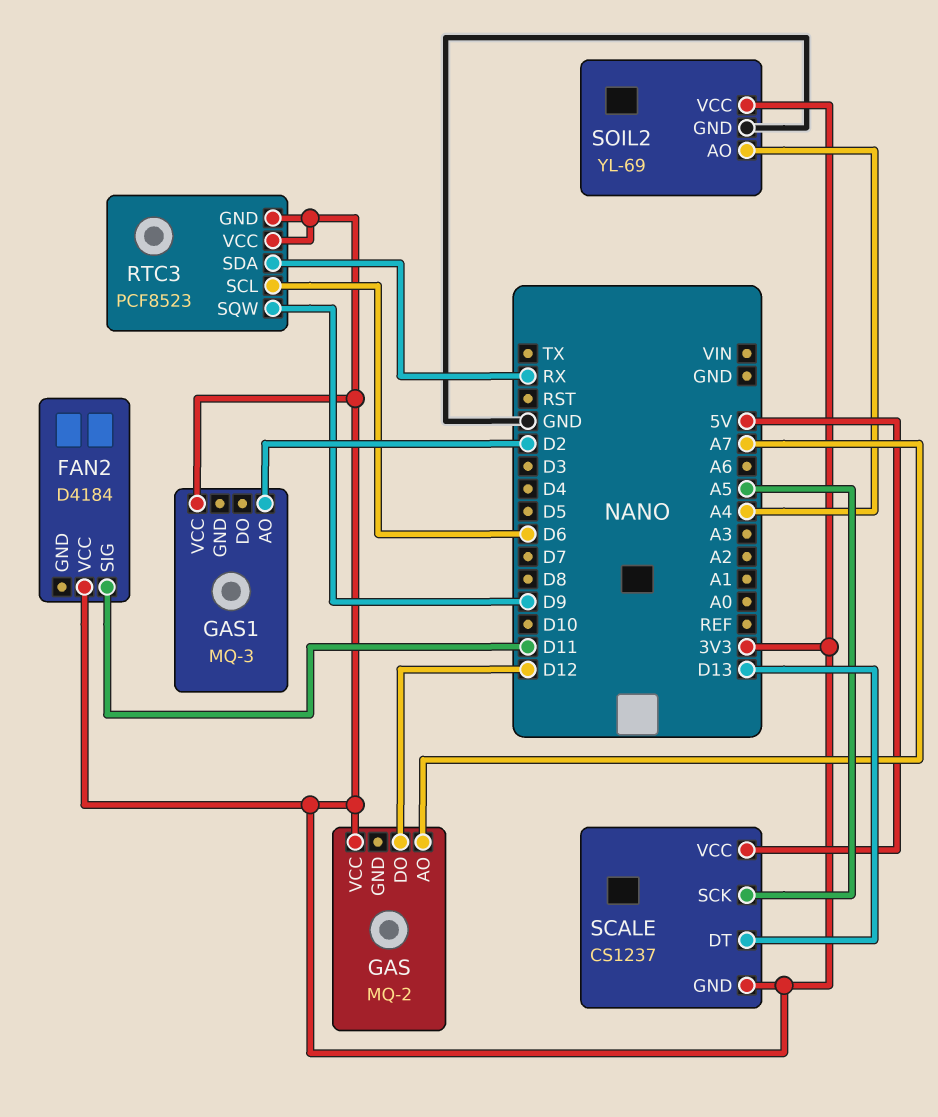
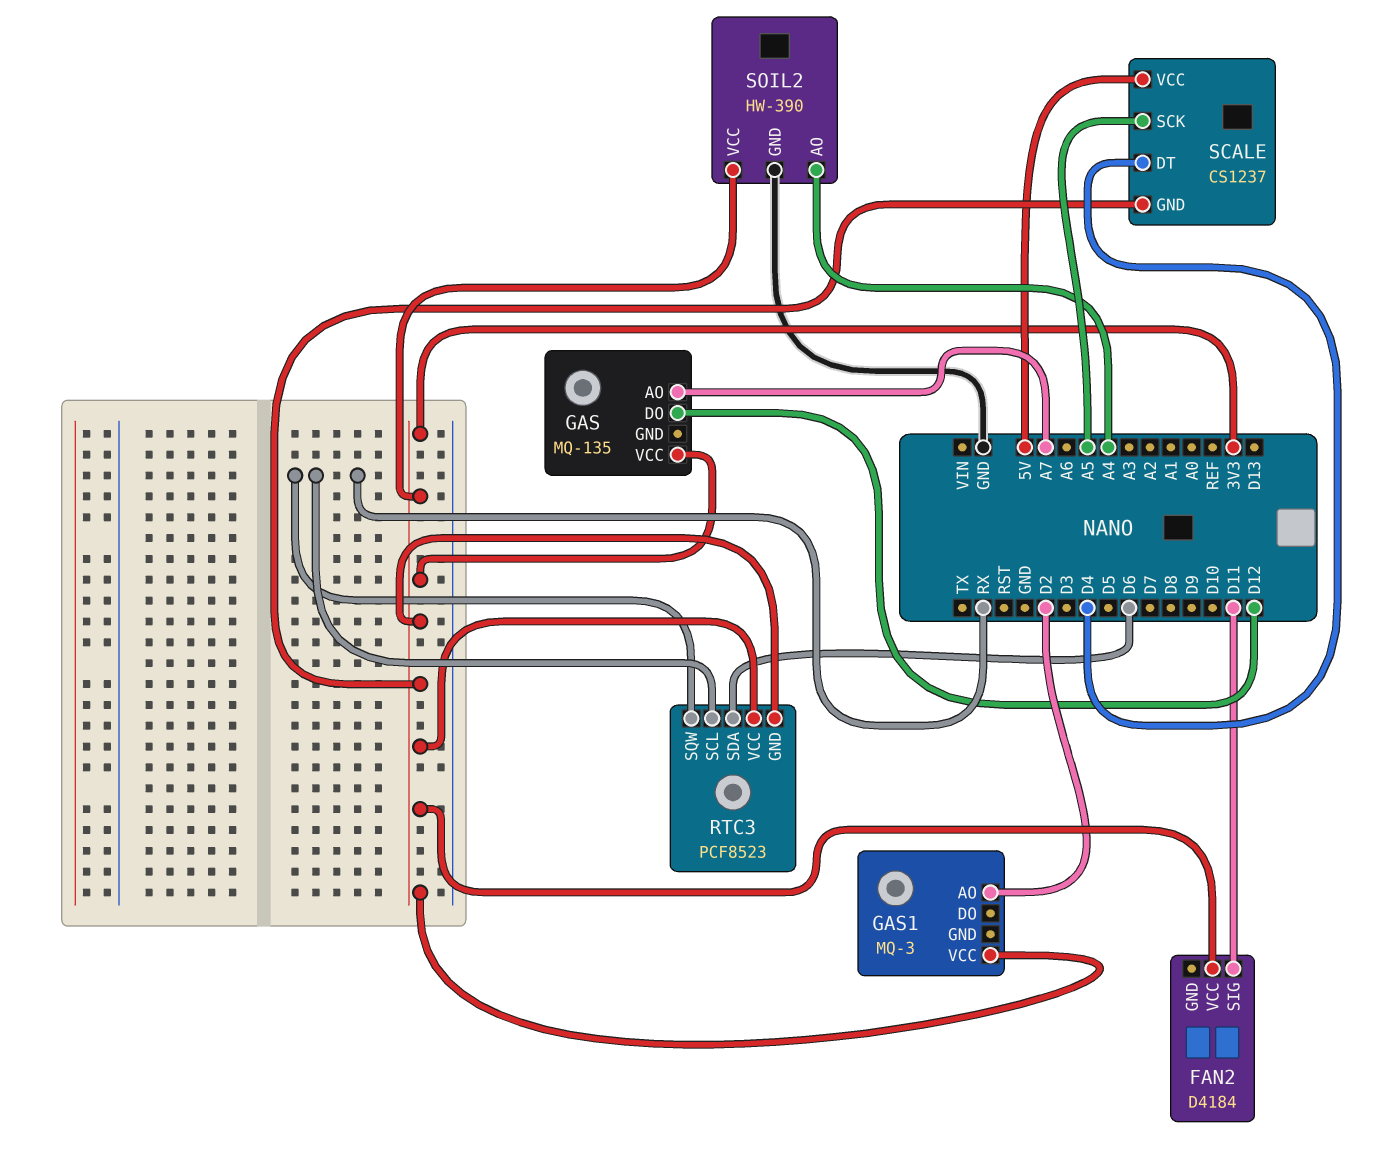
GAS: MQ-2 -> MQ-135
RTC3 pin SCL: D6 -> RX
RTC3 pin SDA: RX -> D6
RTC3 pin SQW: D9 -> RX
SCALE pin DT: D13 -> D4
SOIL2: YL-69 -> HW-390

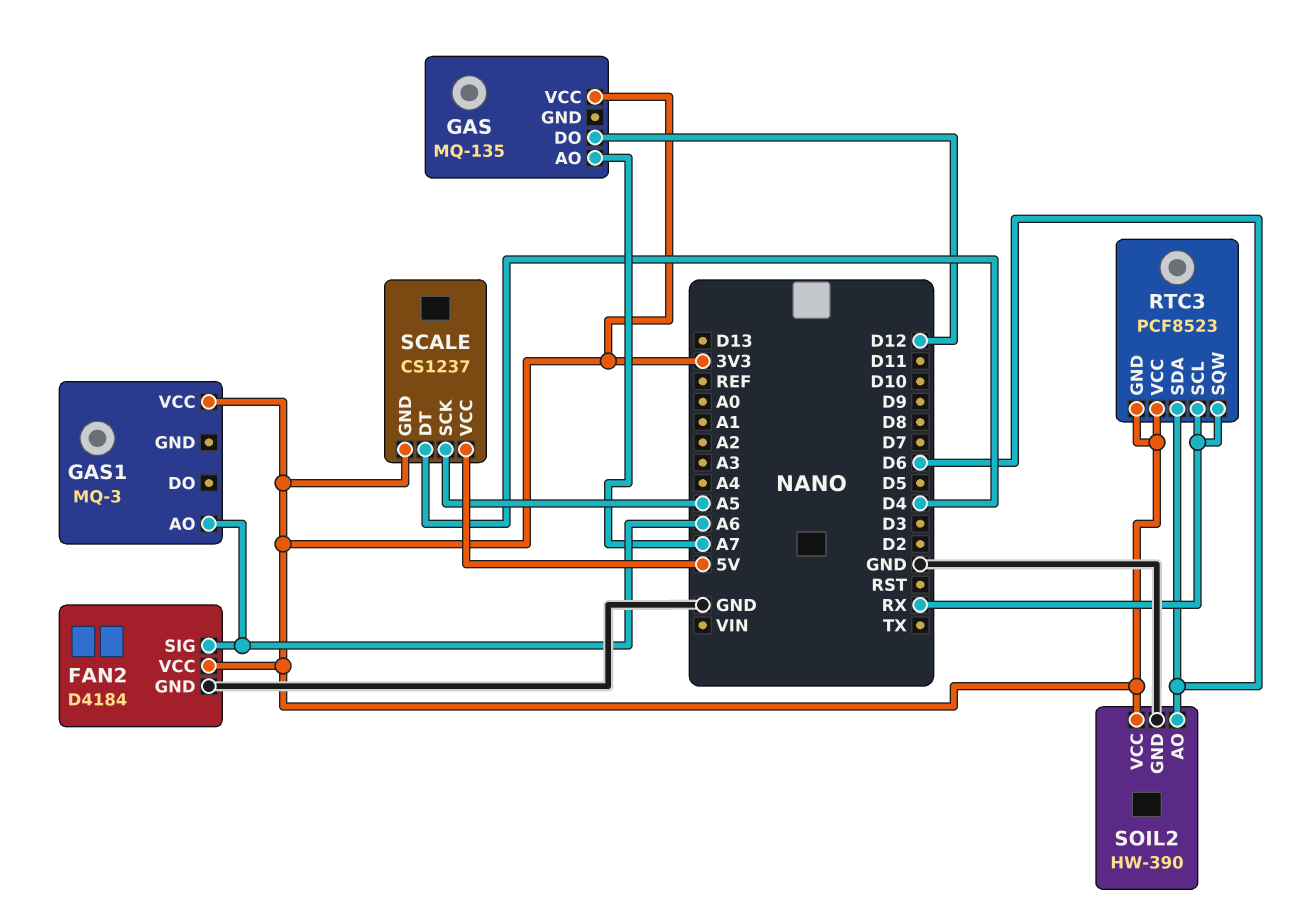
FAN2 pin GND: none -> GND
FAN2 pin SIG: D11 -> A6
GAS1 pin AO: D2 -> A6
SOIL2 pin AO: A4 -> D6

